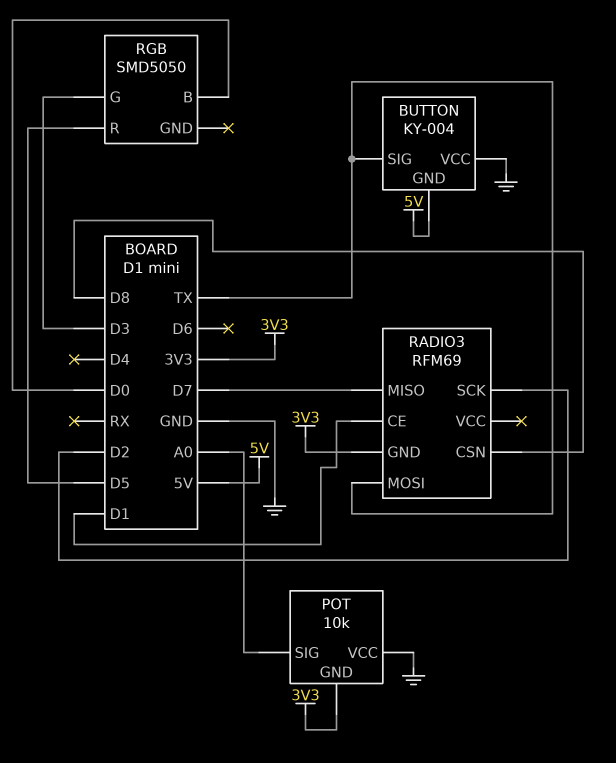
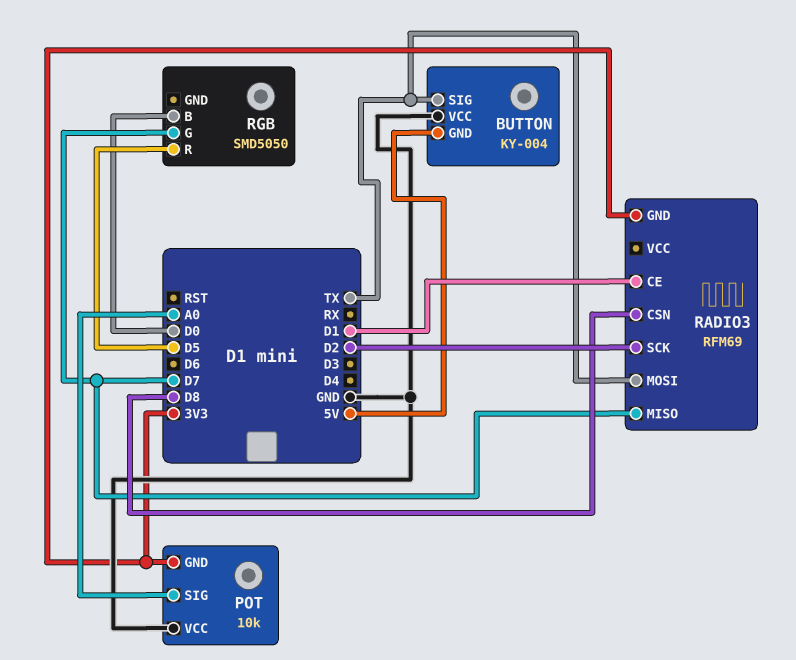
RGB pin G: D3 -> D7

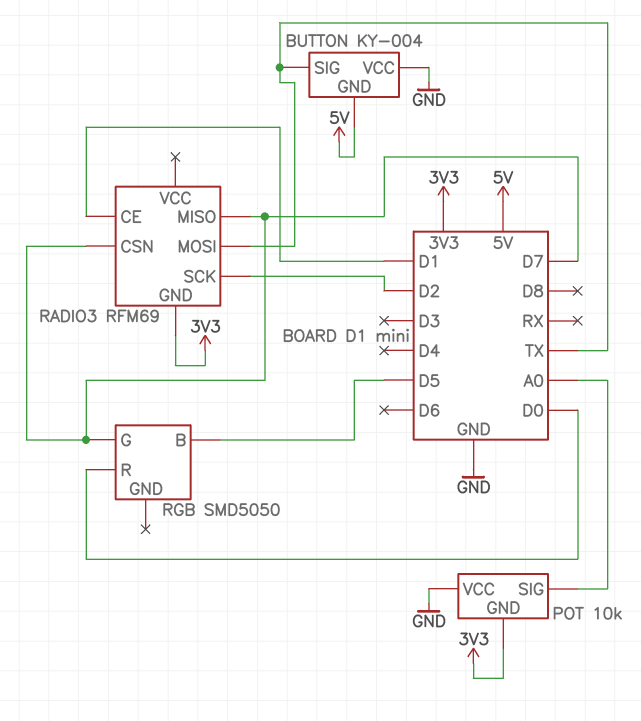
RADIO3 pin CSN: D8 -> D7
RGB pin B: D0 -> D5
RGB pin R: D5 -> D0

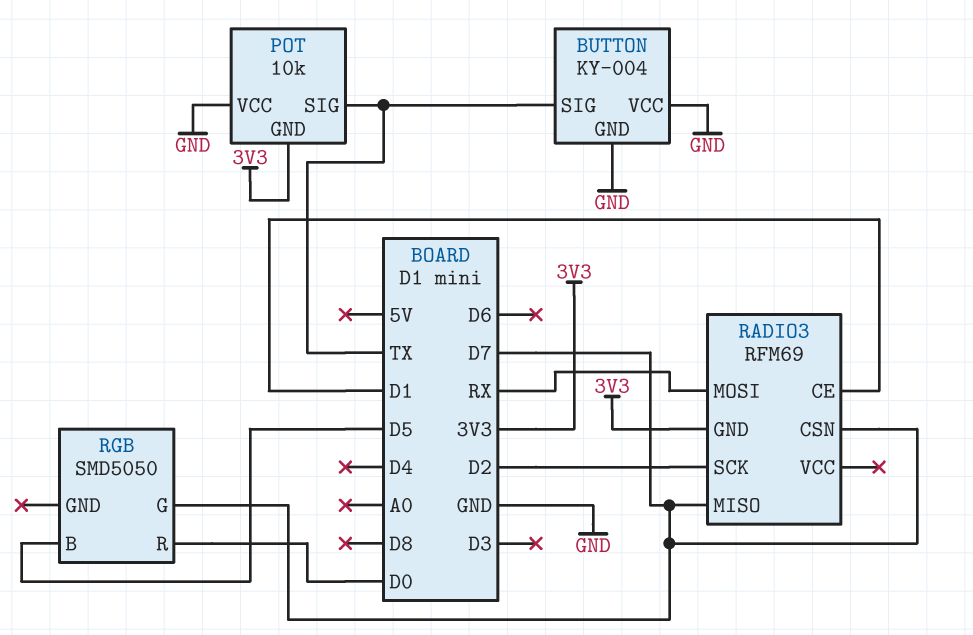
BUTTON pin GND: 5V -> GND
POT pin SIG: A0 -> TX
RADIO3 pin MOSI: TX -> RX

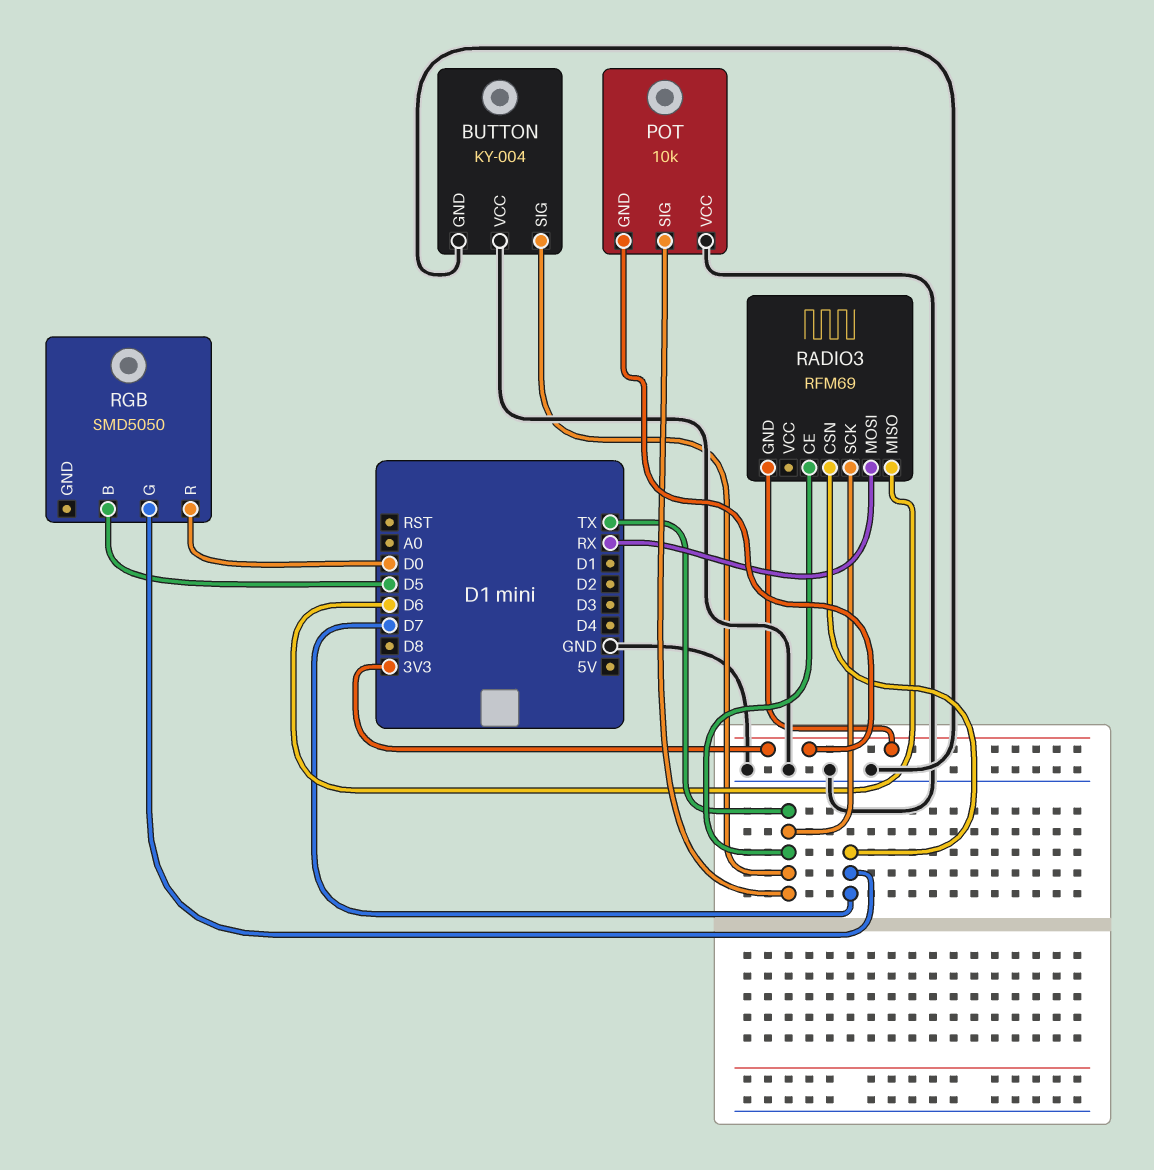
RADIO3 pin CE: D1 -> TX
RADIO3 pin MISO: D7 -> D6
RADIO3 pin SCK: D2 -> TX

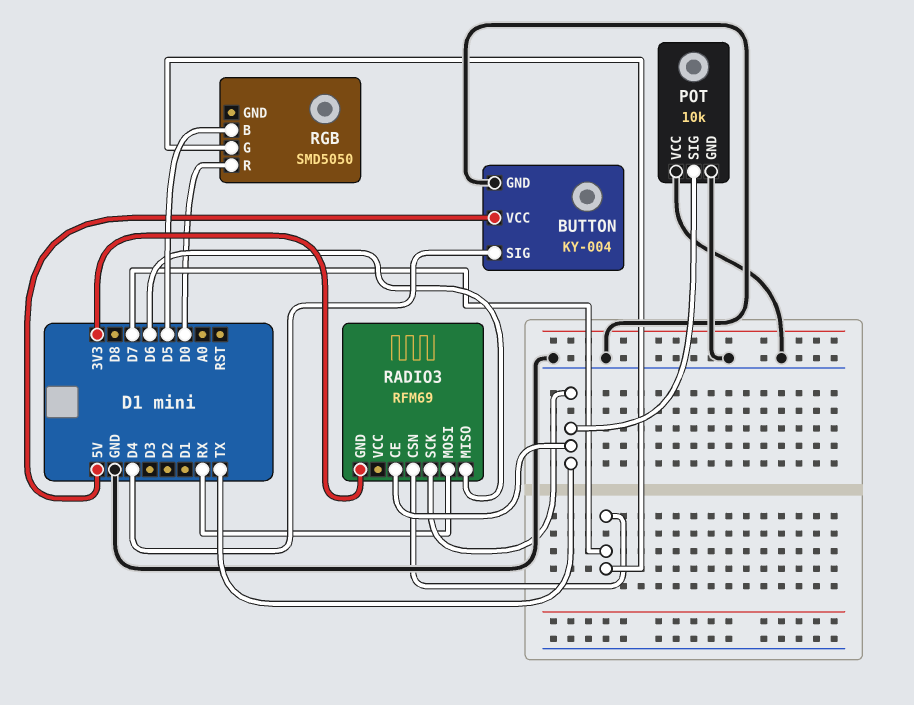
BUTTON pin SIG: TX -> D4
BUTTON pin VCC: GND -> 5V
POT pin GND: 3V3 -> GND

